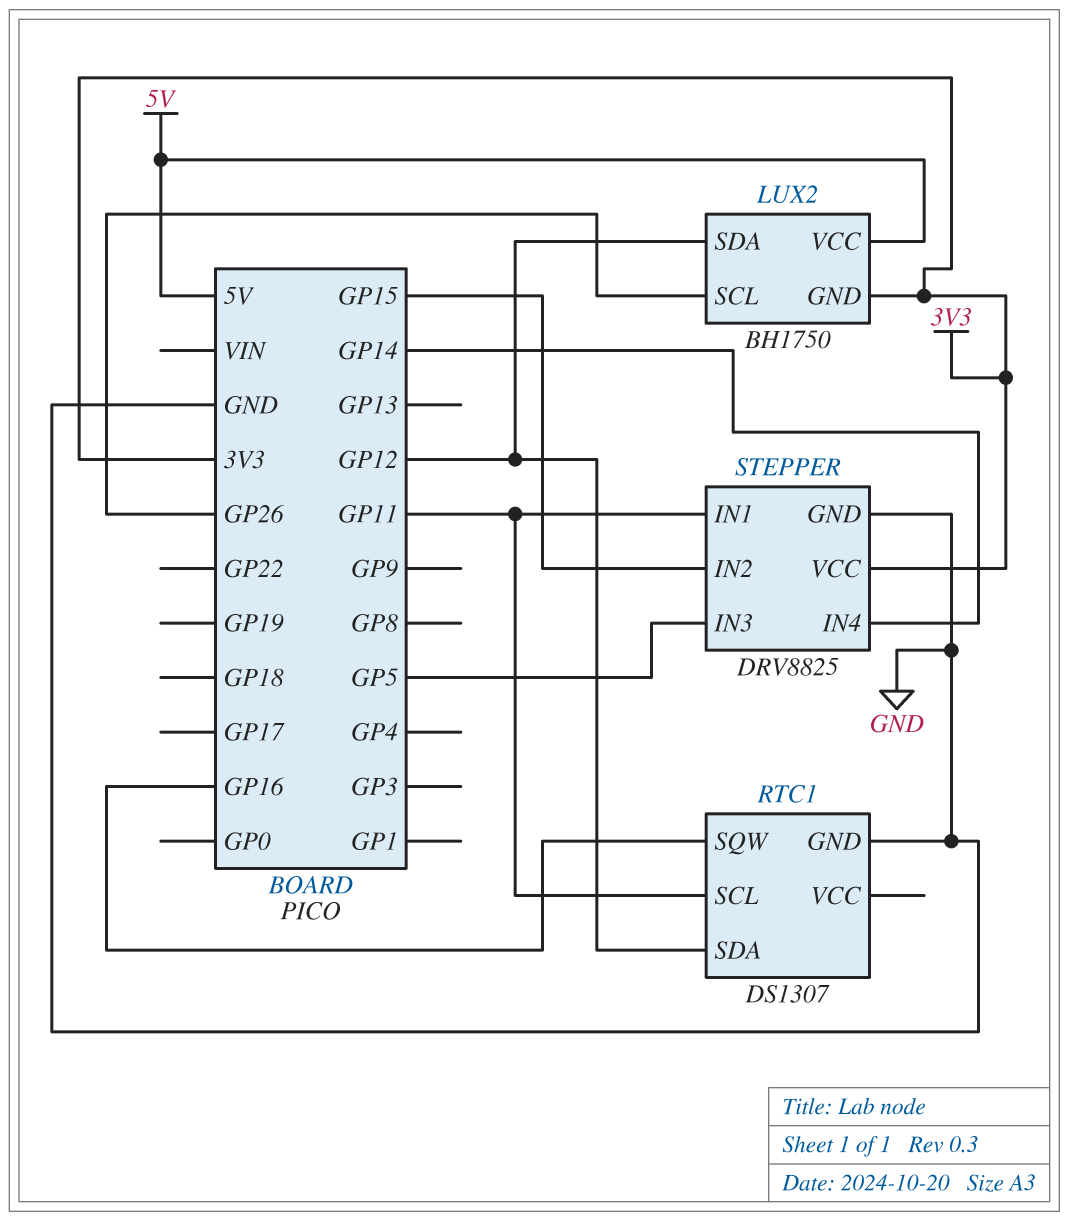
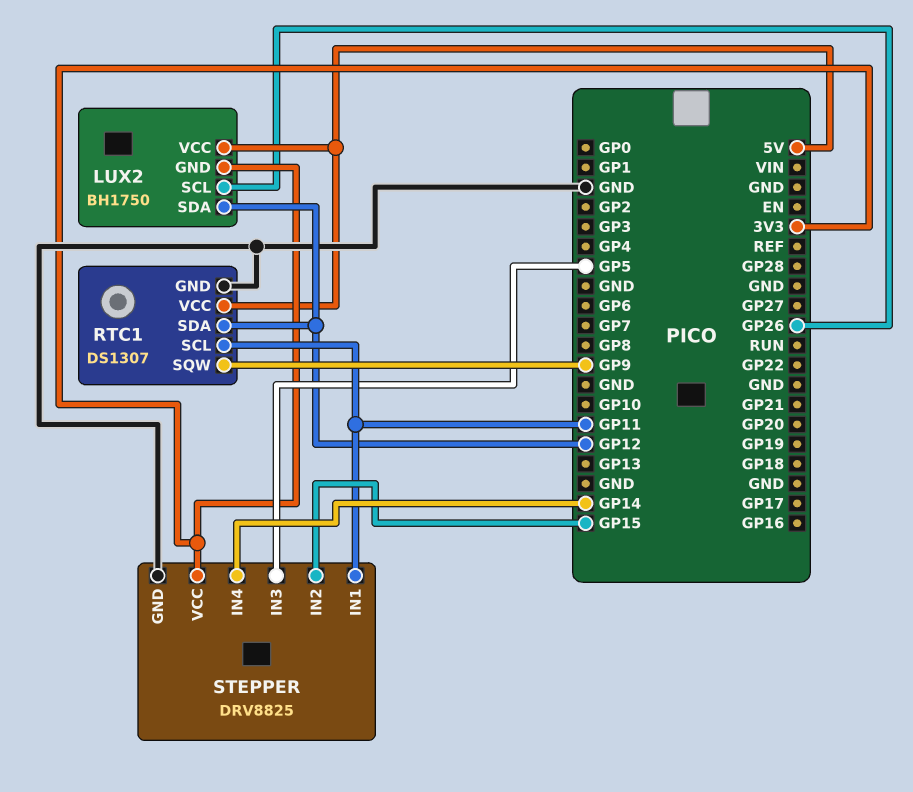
RTC1 pin SQW: GP16 -> GP9
RTC1 pin VCC: none -> 5V

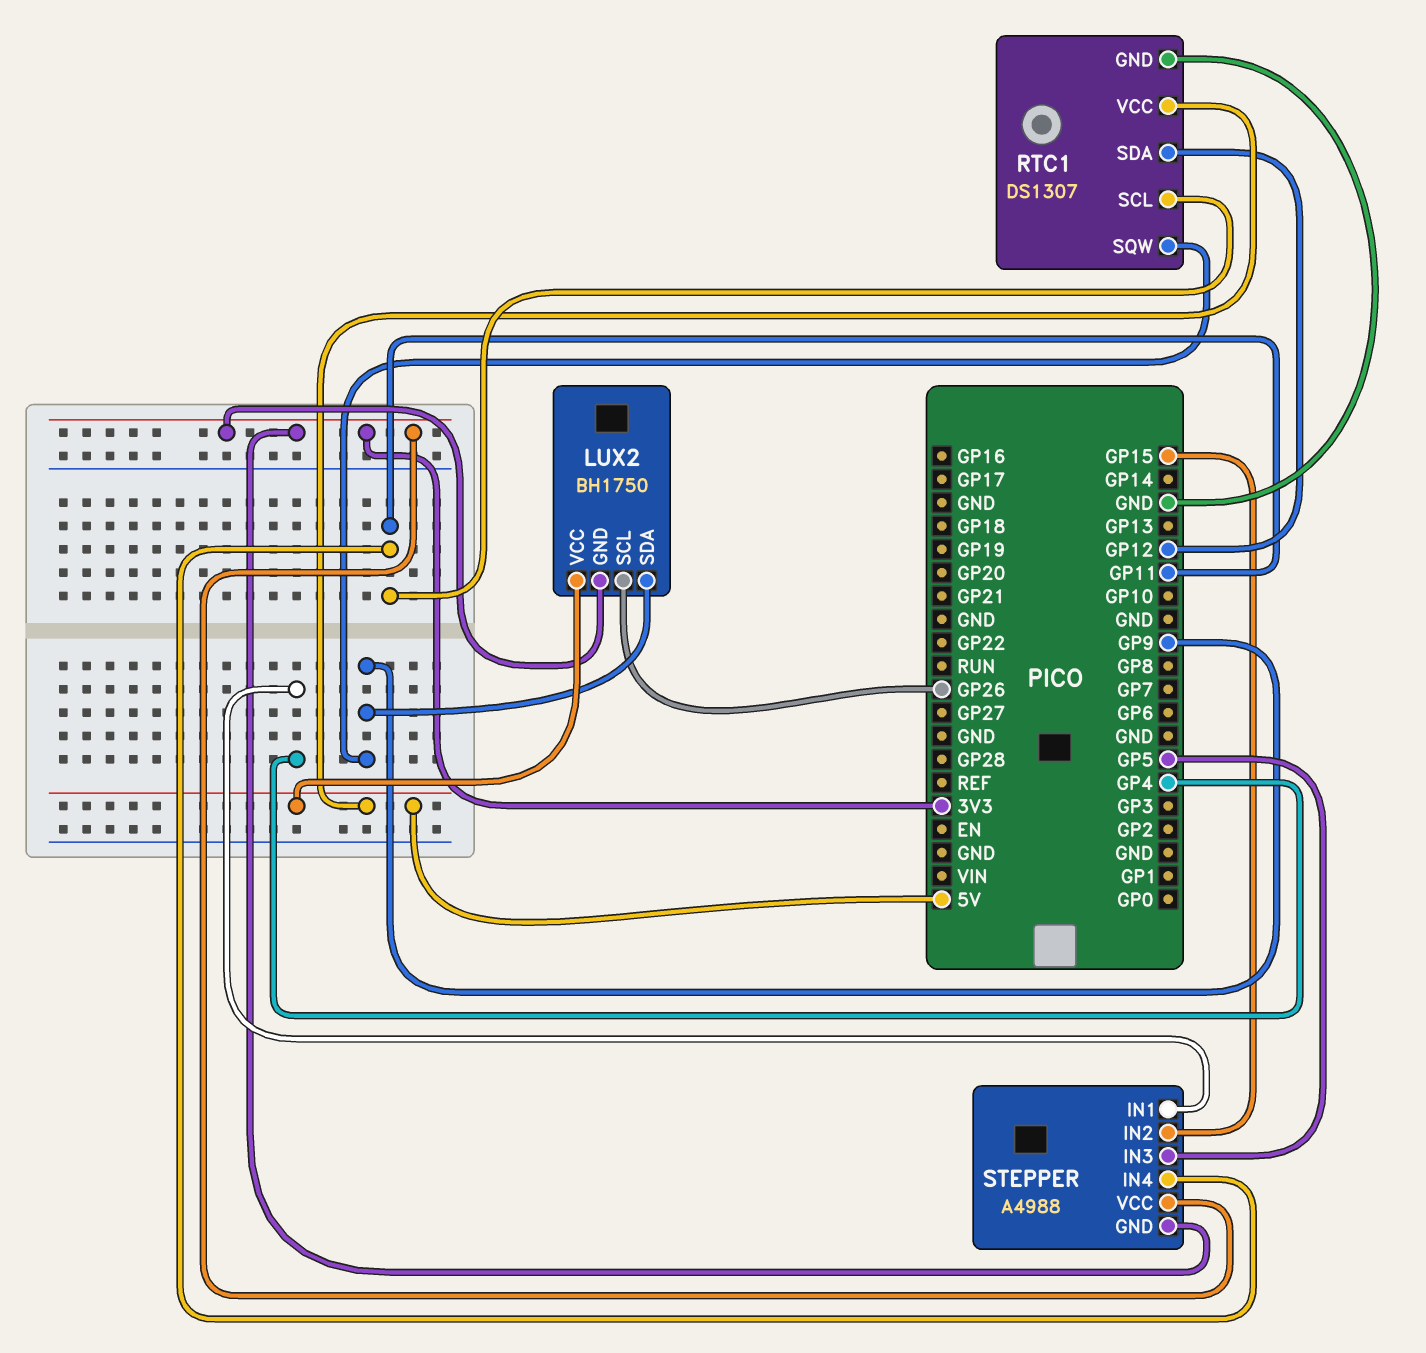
LUX2 pin SDA: GP12 -> GP9
STEPPER: DRV8825 -> A4988
STEPPER pin GND: GND -> 3V3
STEPPER pin IN1: GP11 -> GP4
STEPPER pin IN4: GP14 -> GP11

